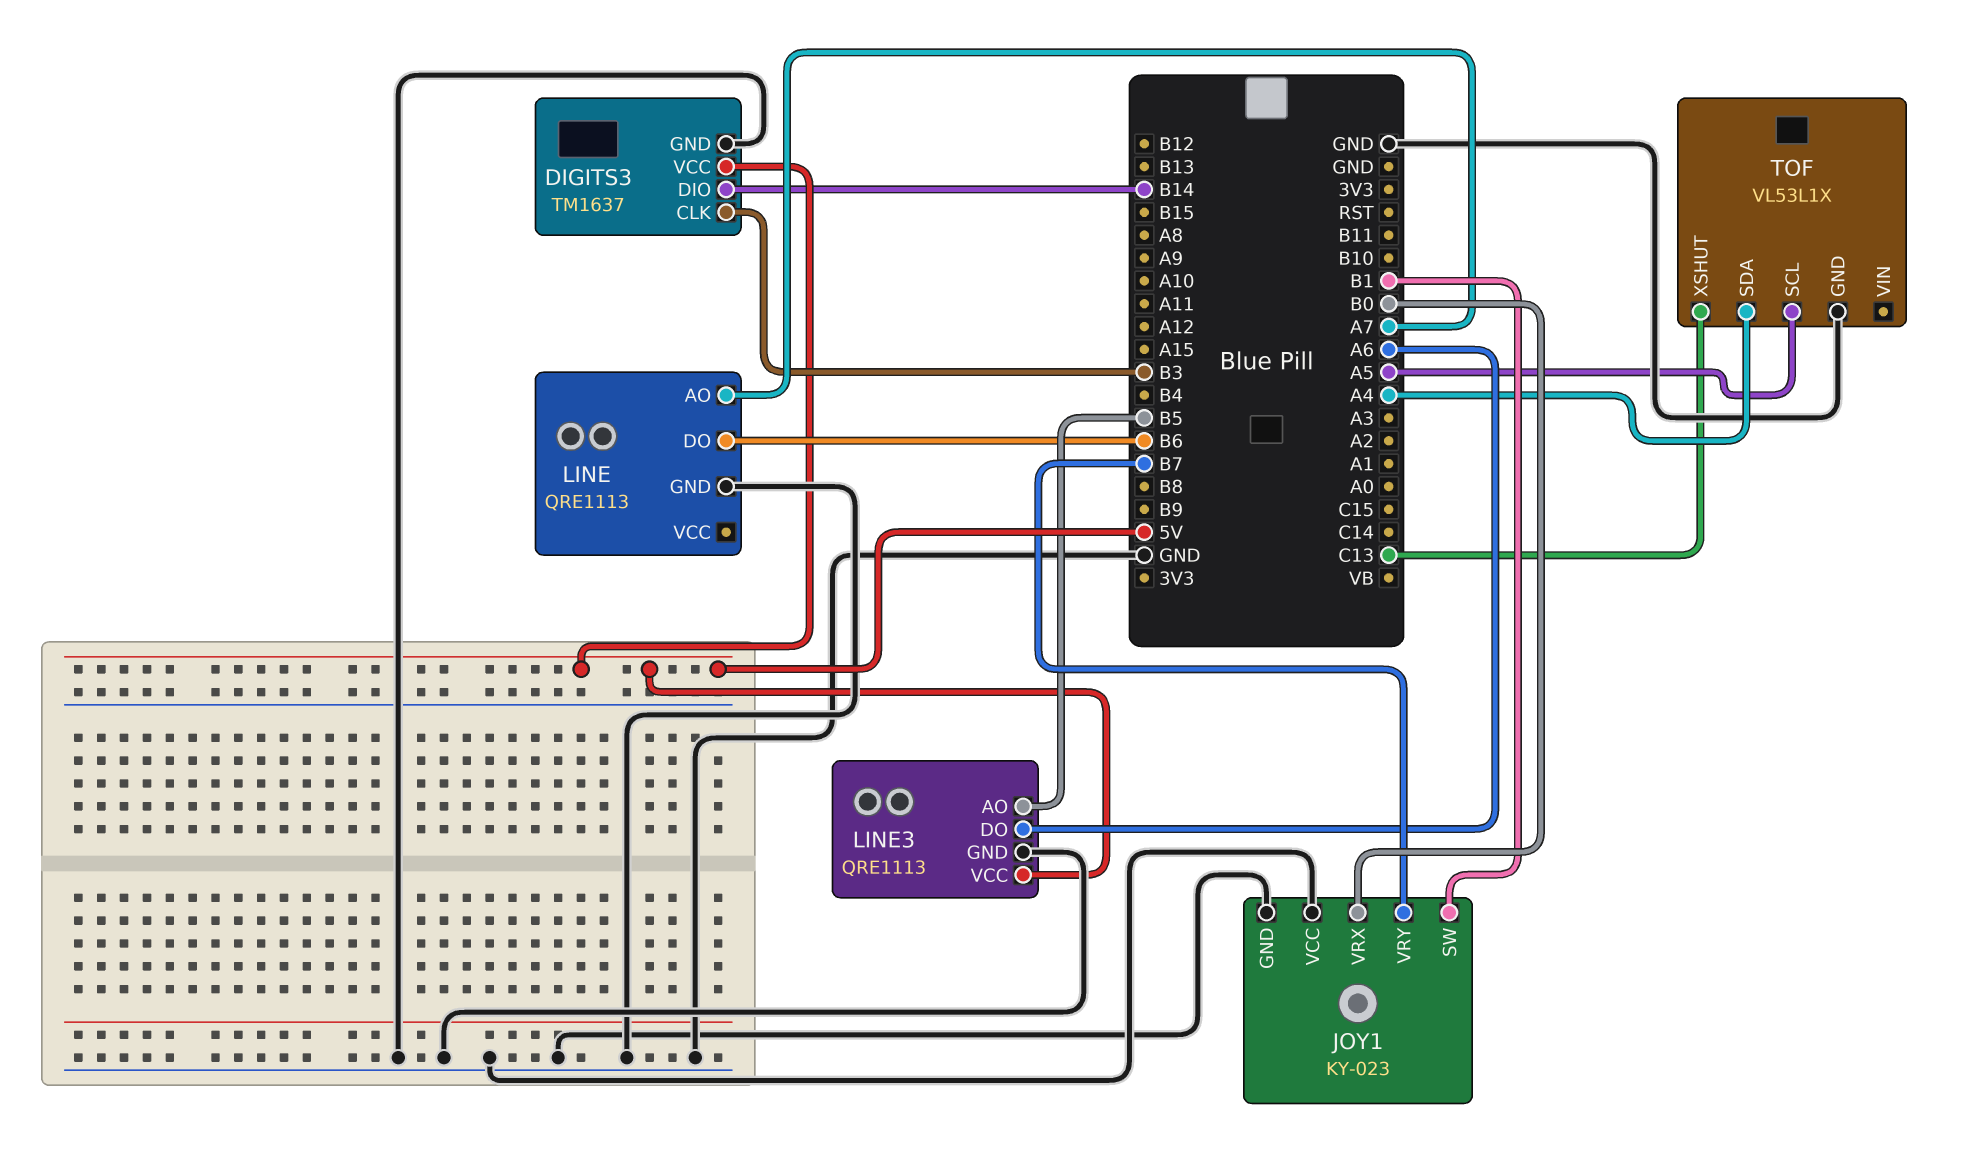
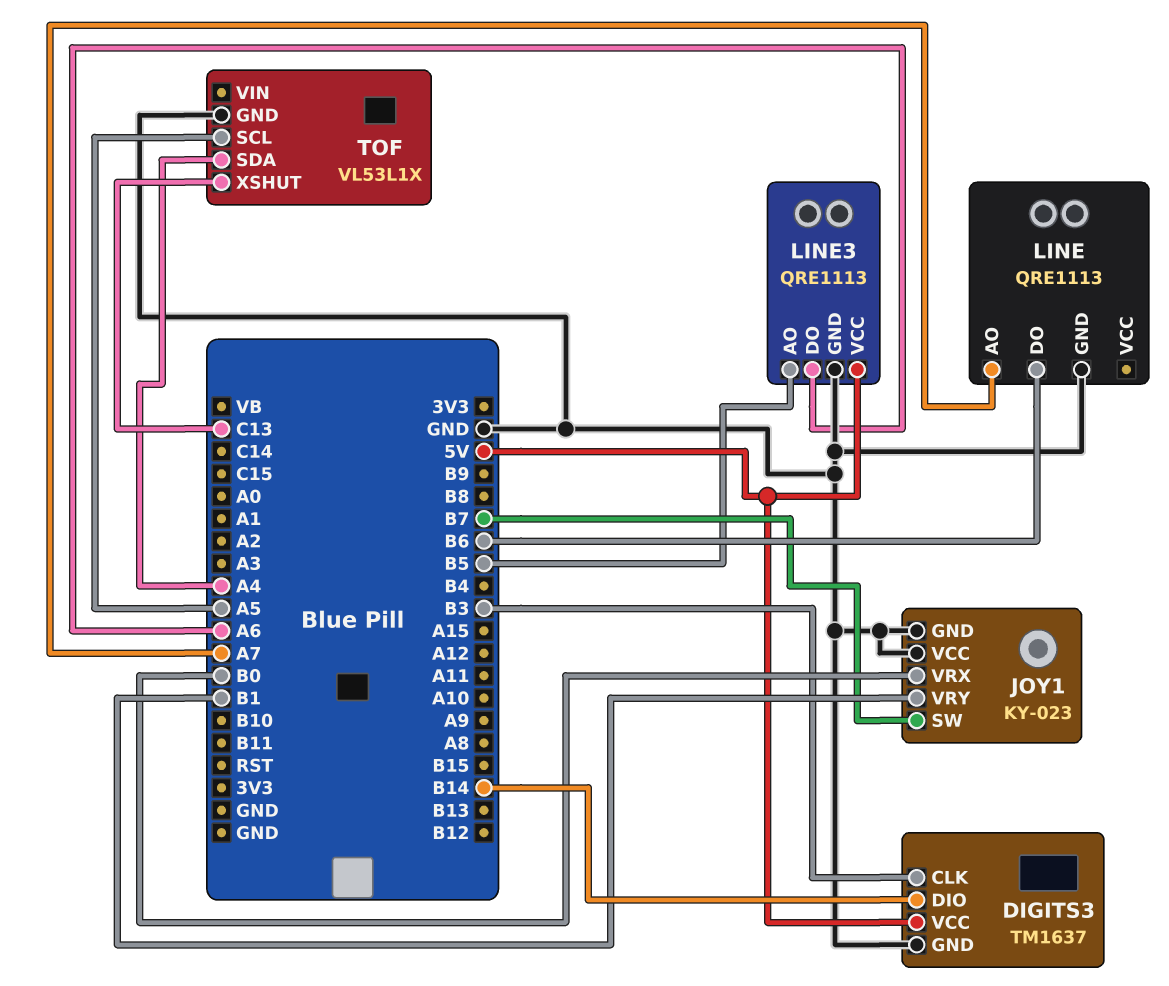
JOY1 pin SW: B1 -> B7
JOY1 pin VRY: B7 -> B1

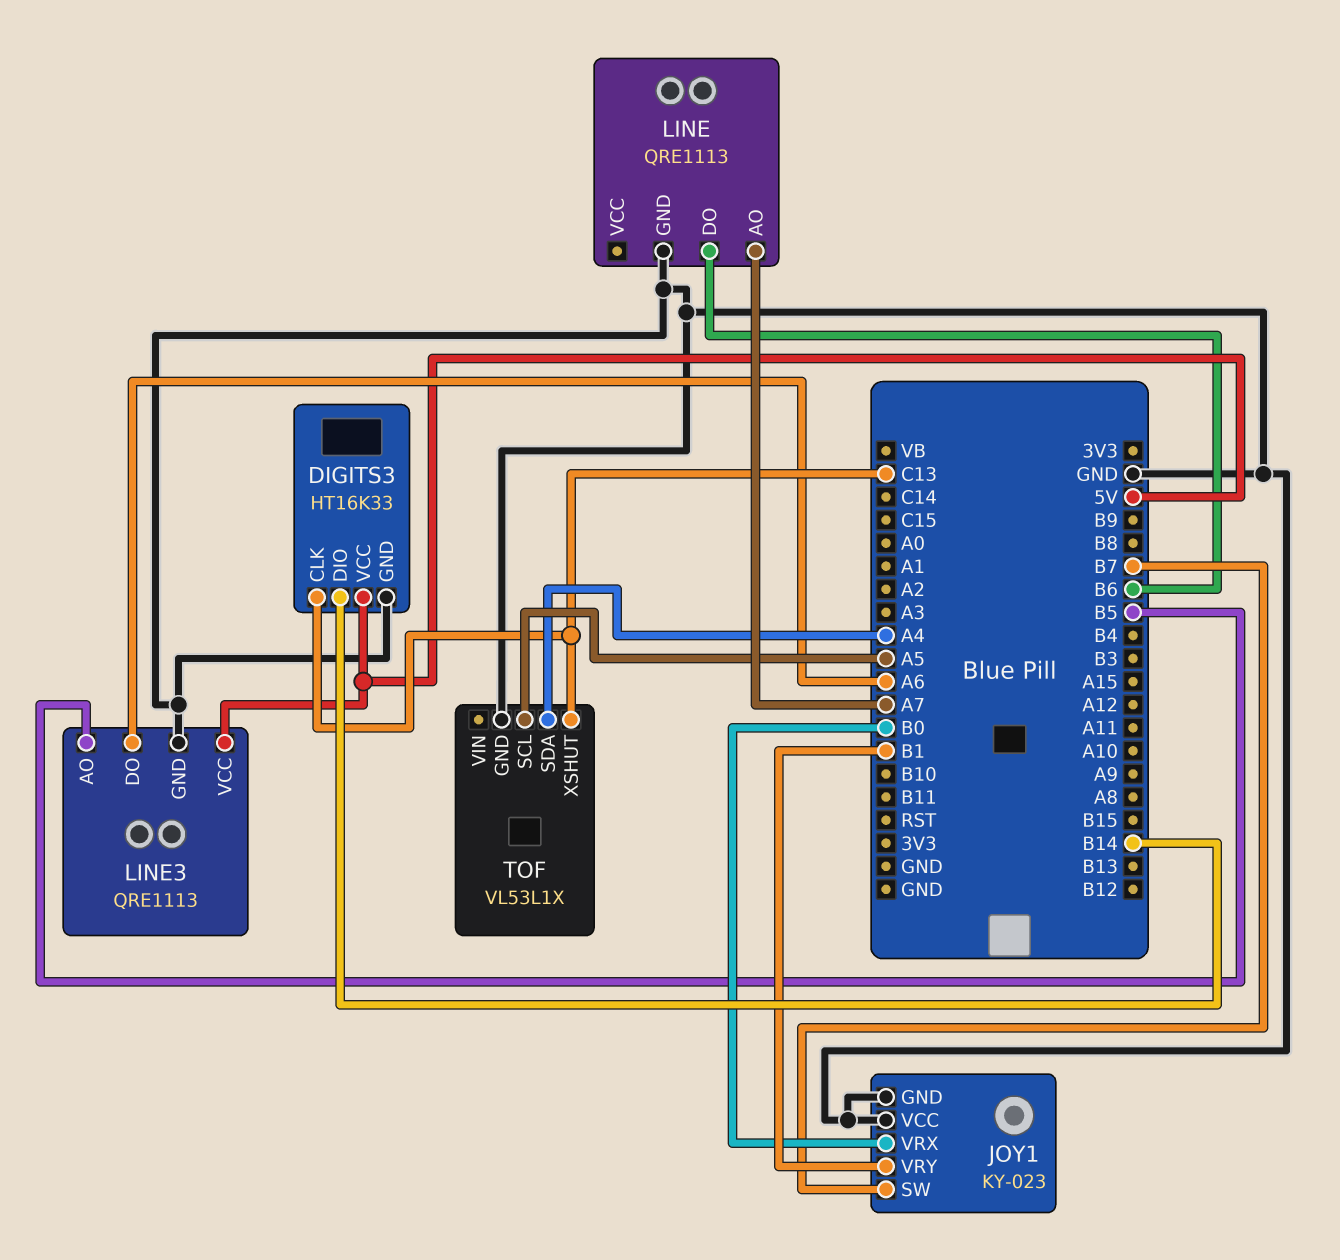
DIGITS3: TM1637 -> HT16K33
DIGITS3 pin CLK: B3 -> C13

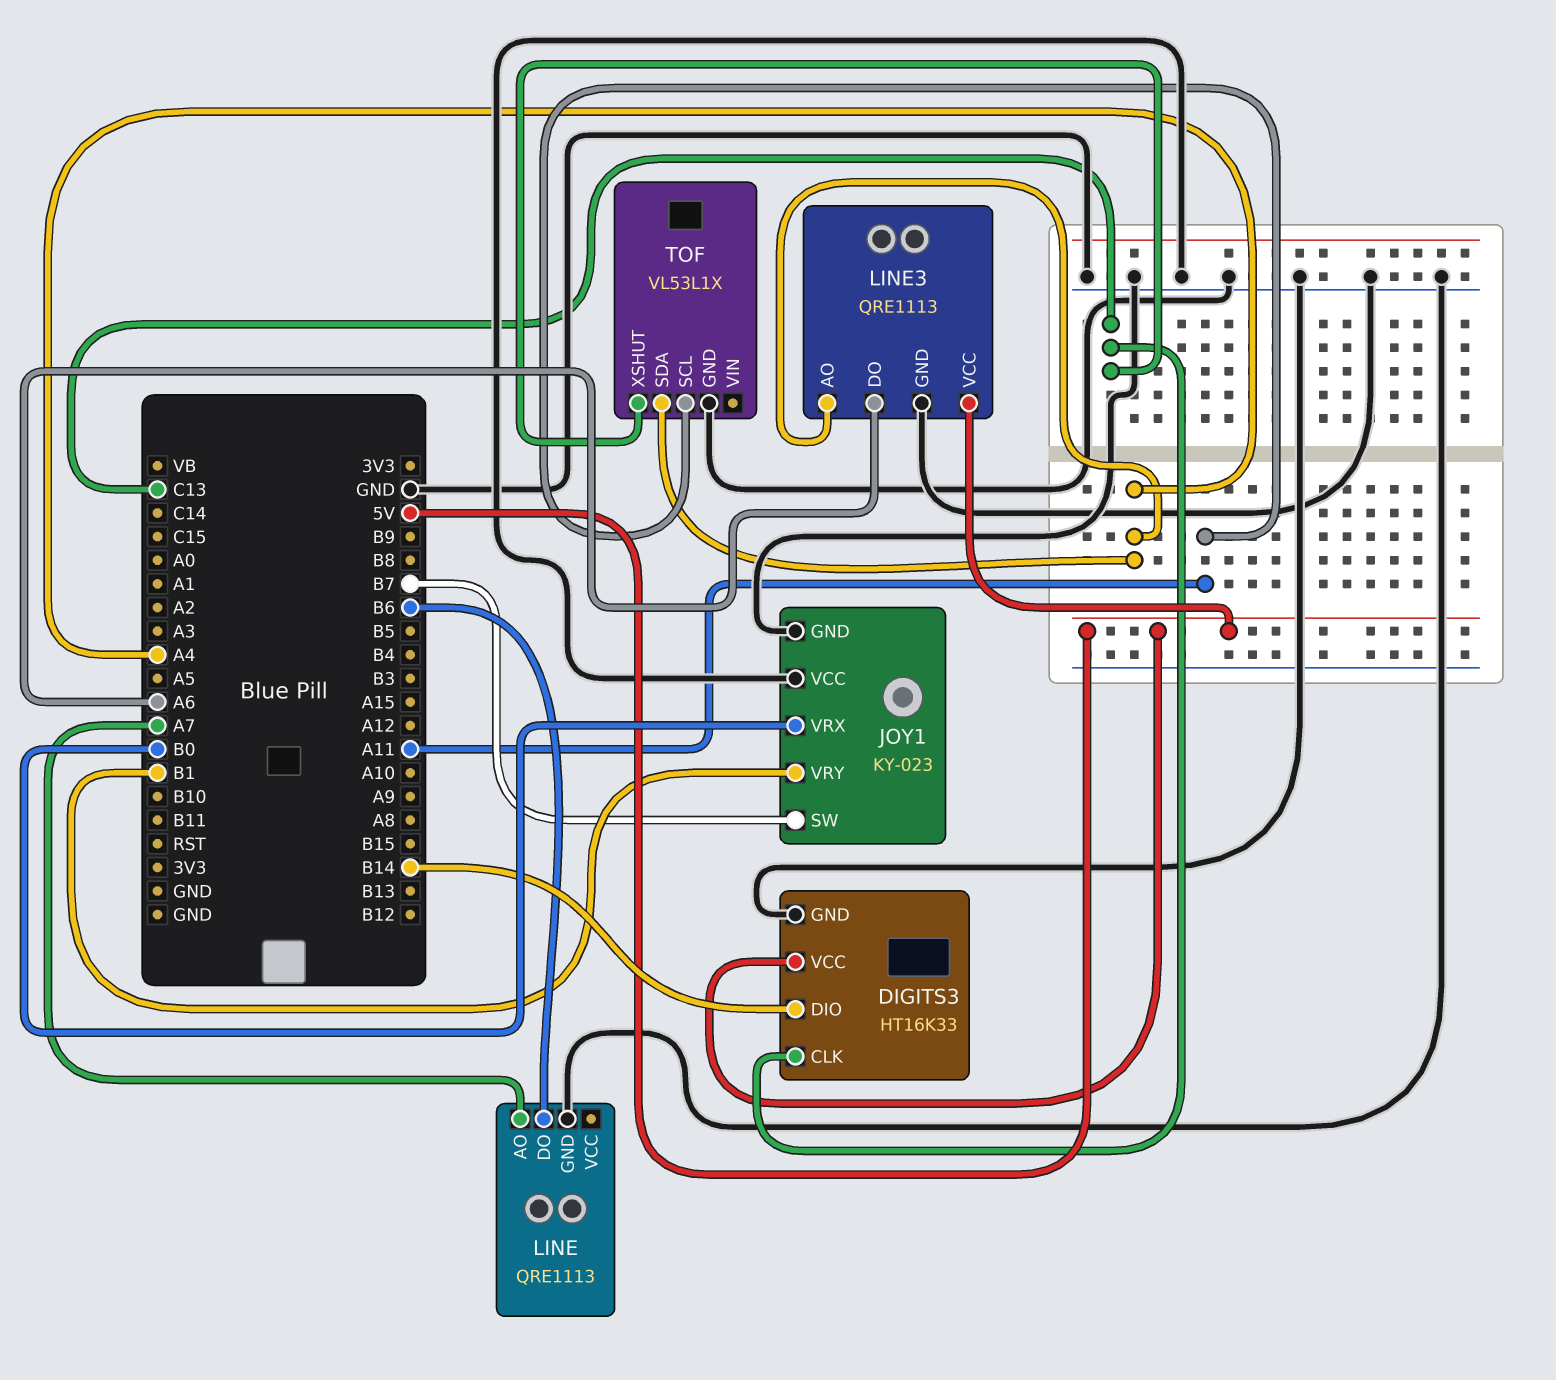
LINE3 pin AO: B5 -> A4
TOF pin SCL: A5 -> A11

